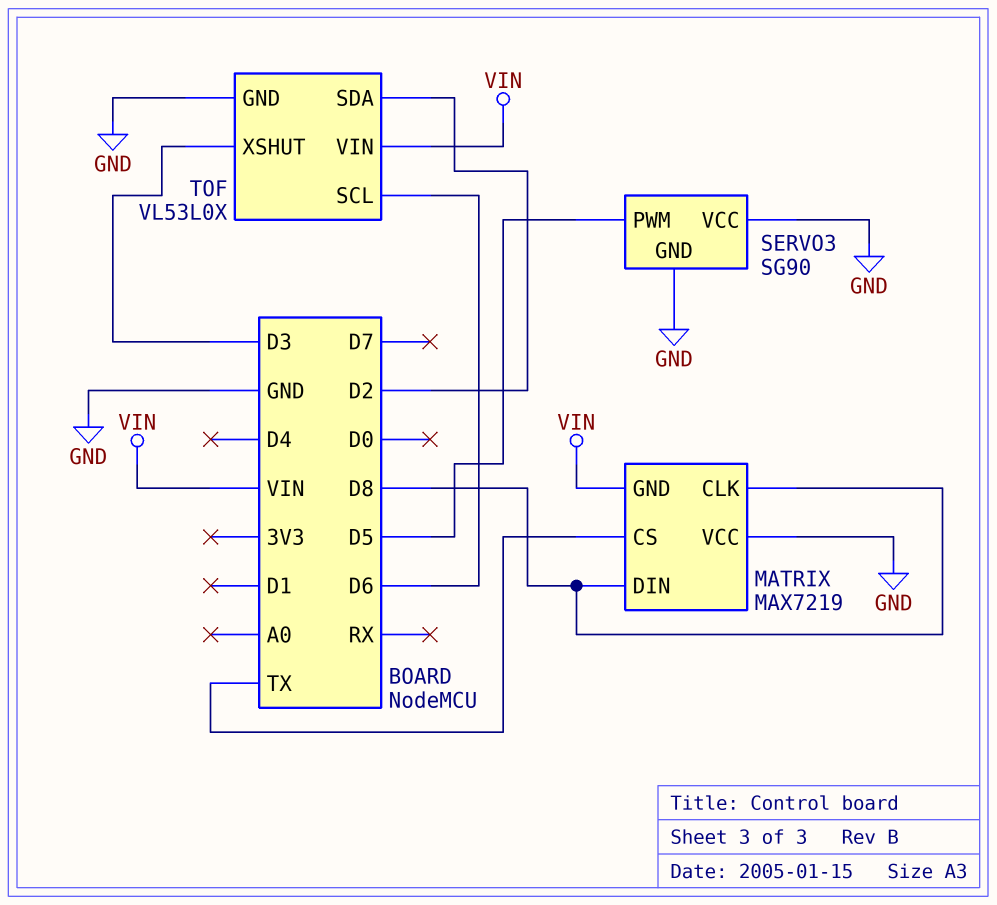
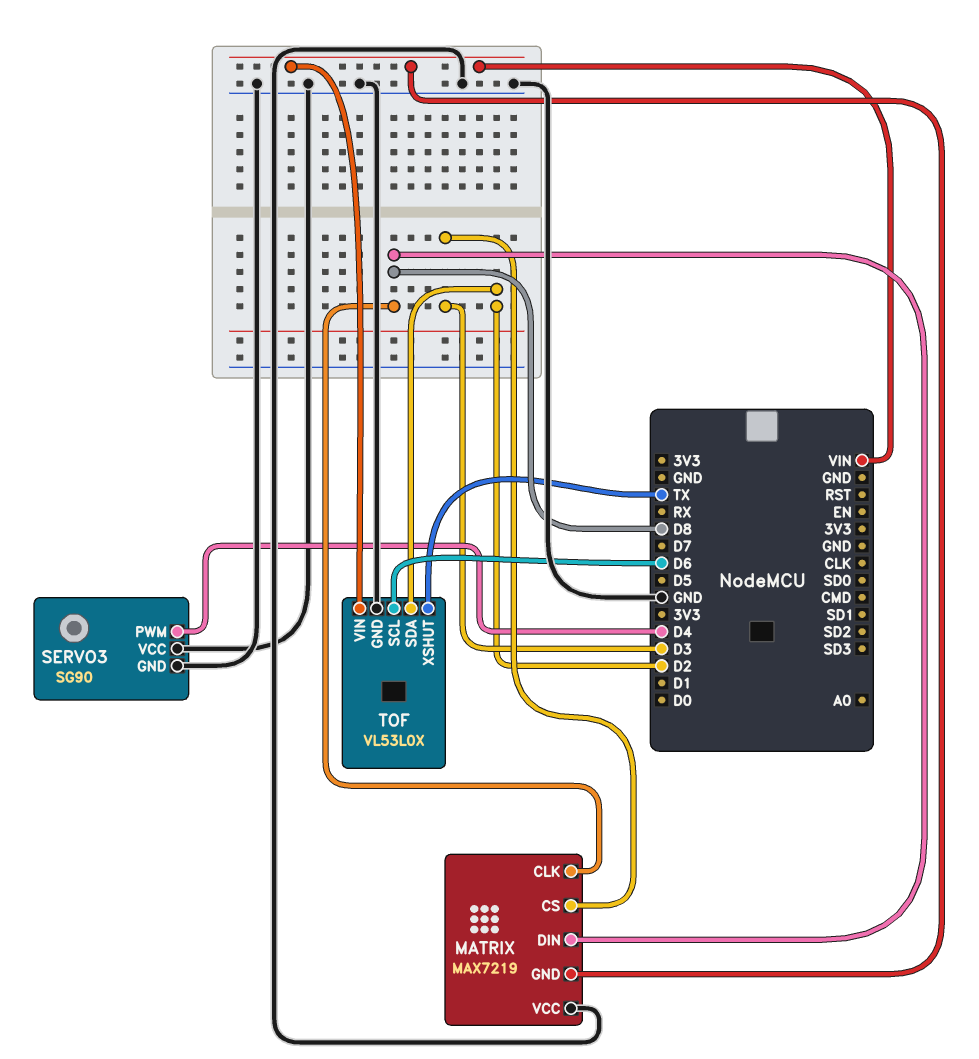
MATRIX pin CS: TX -> D3
SERVO3 pin PWM: D5 -> D4
TOF pin XSHUT: D3 -> TX

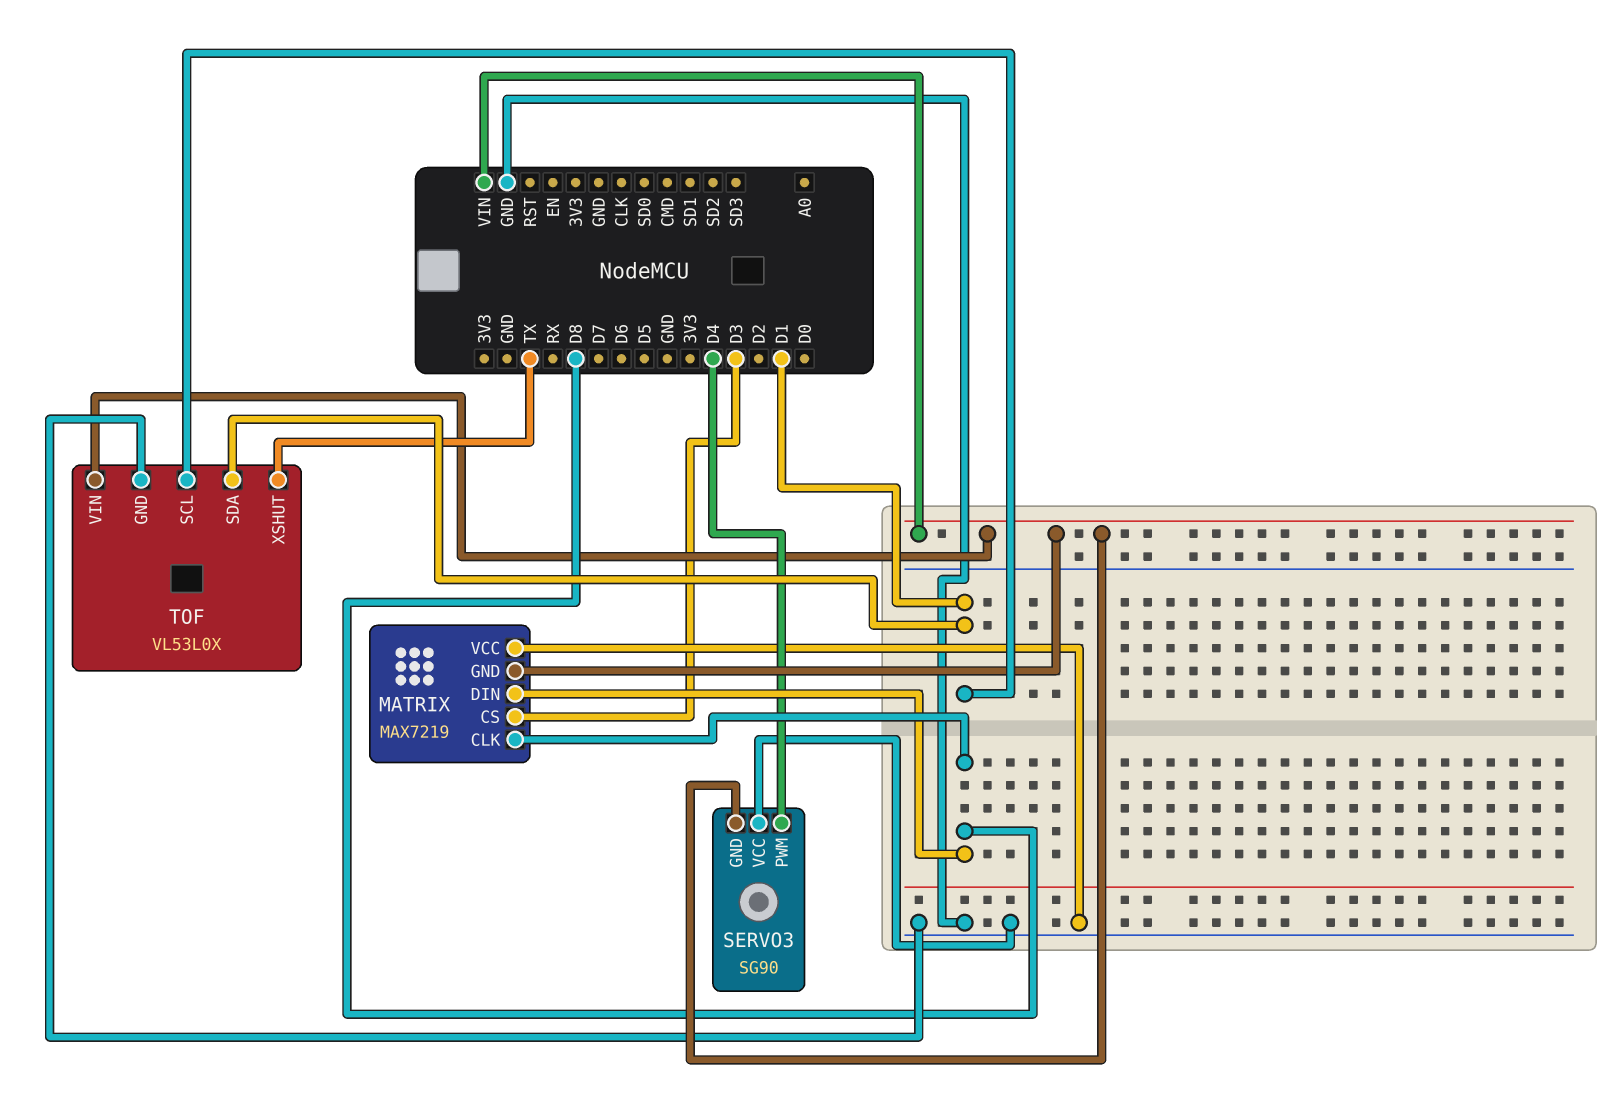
SERVO3 pin GND: GND -> VIN
TOF pin SCL: D6 -> D1
TOF pin SDA: D2 -> D1

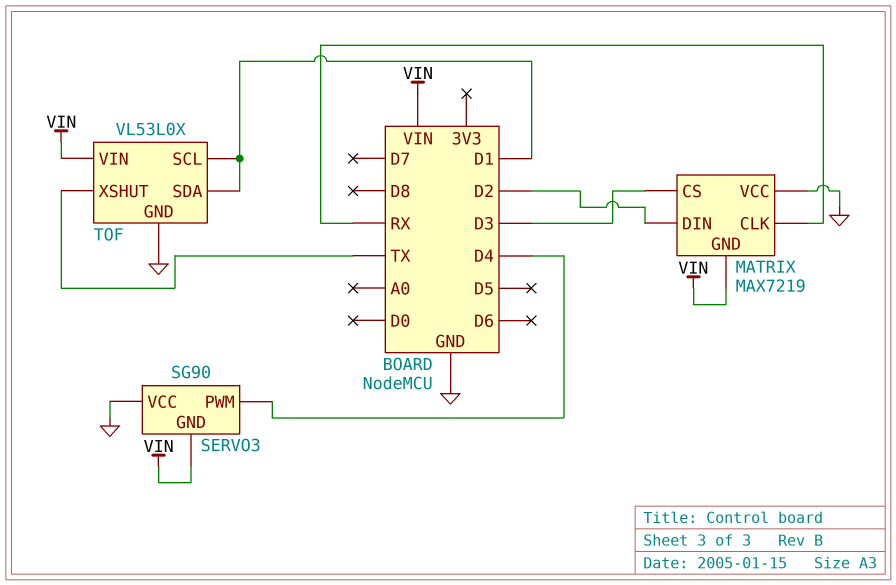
MATRIX pin CLK: D8 -> RX
MATRIX pin DIN: D8 -> D2

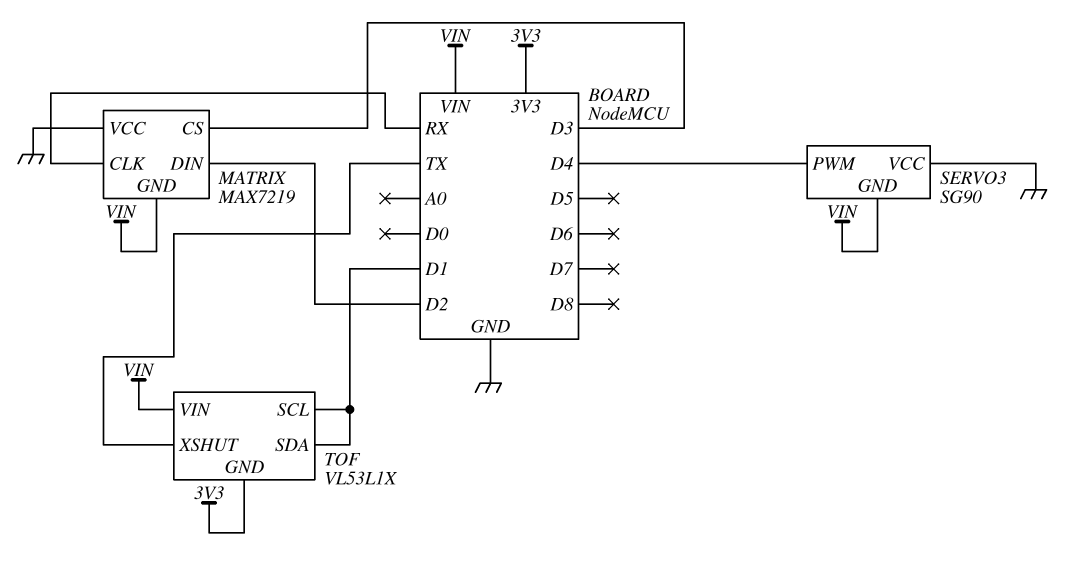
TOF: VL53L0X -> VL53L1X
TOF pin GND: GND -> 3V3

